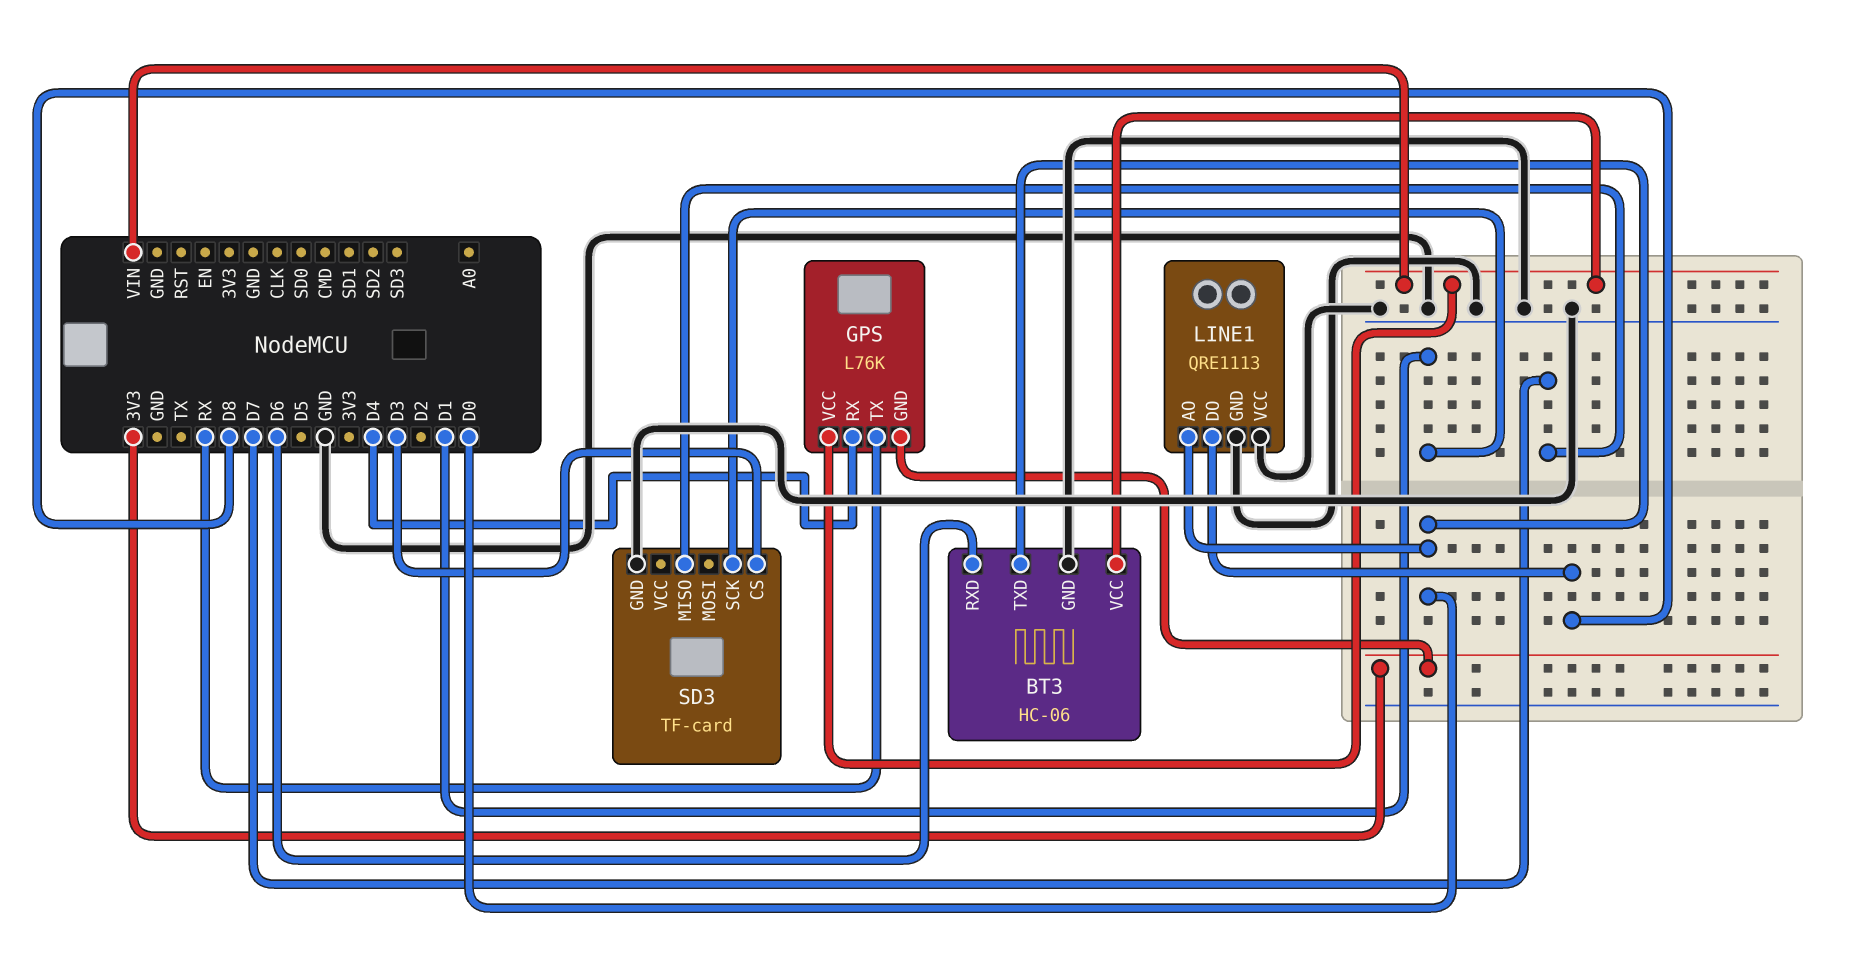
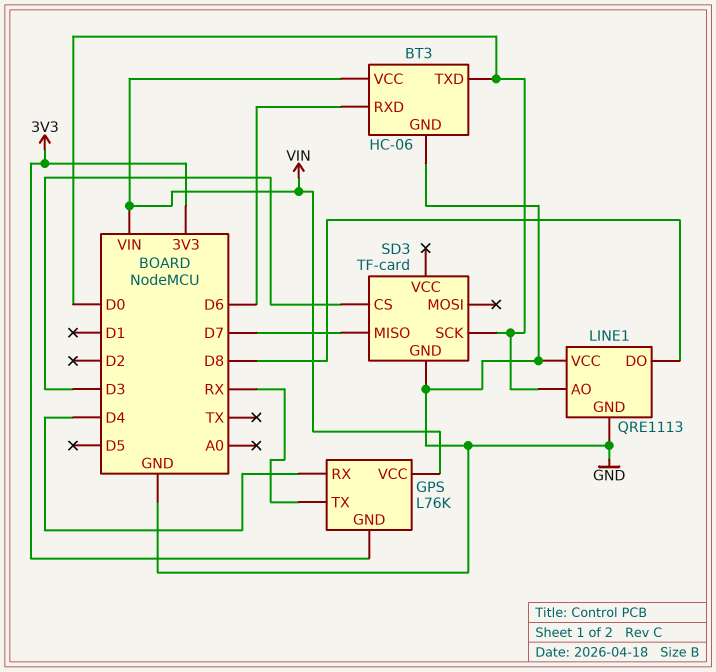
SD3 pin SCK: D1 -> D0

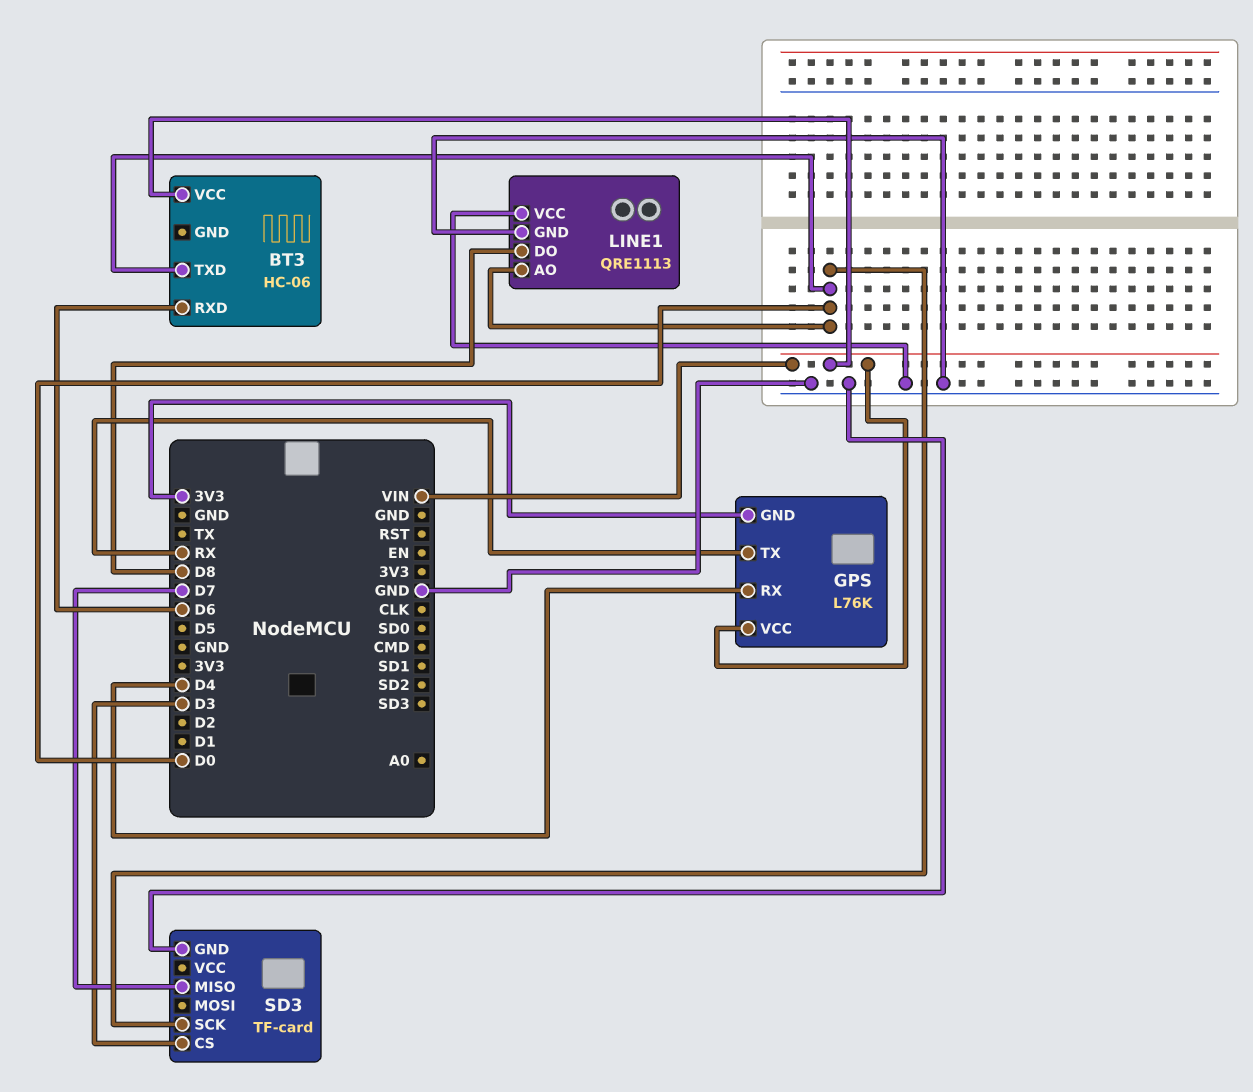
BT3 pin GND: GND -> none

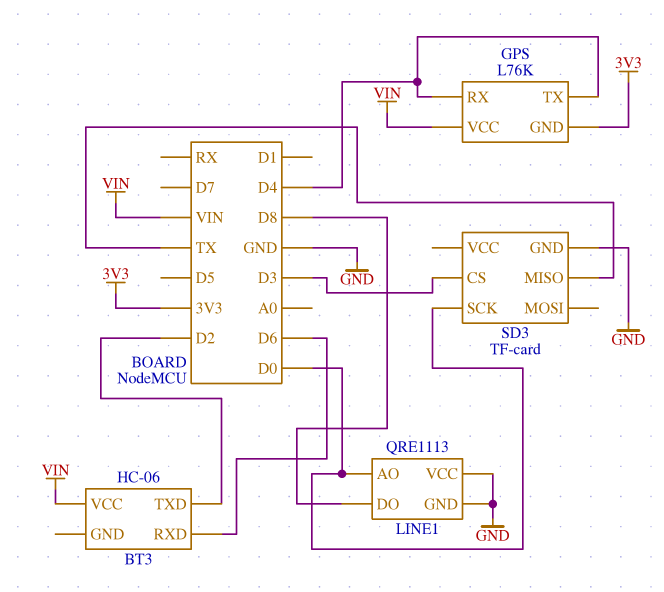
BT3 pin TXD: D0 -> D2
GPS pin TX: RX -> D4
SD3 pin MISO: D7 -> TX

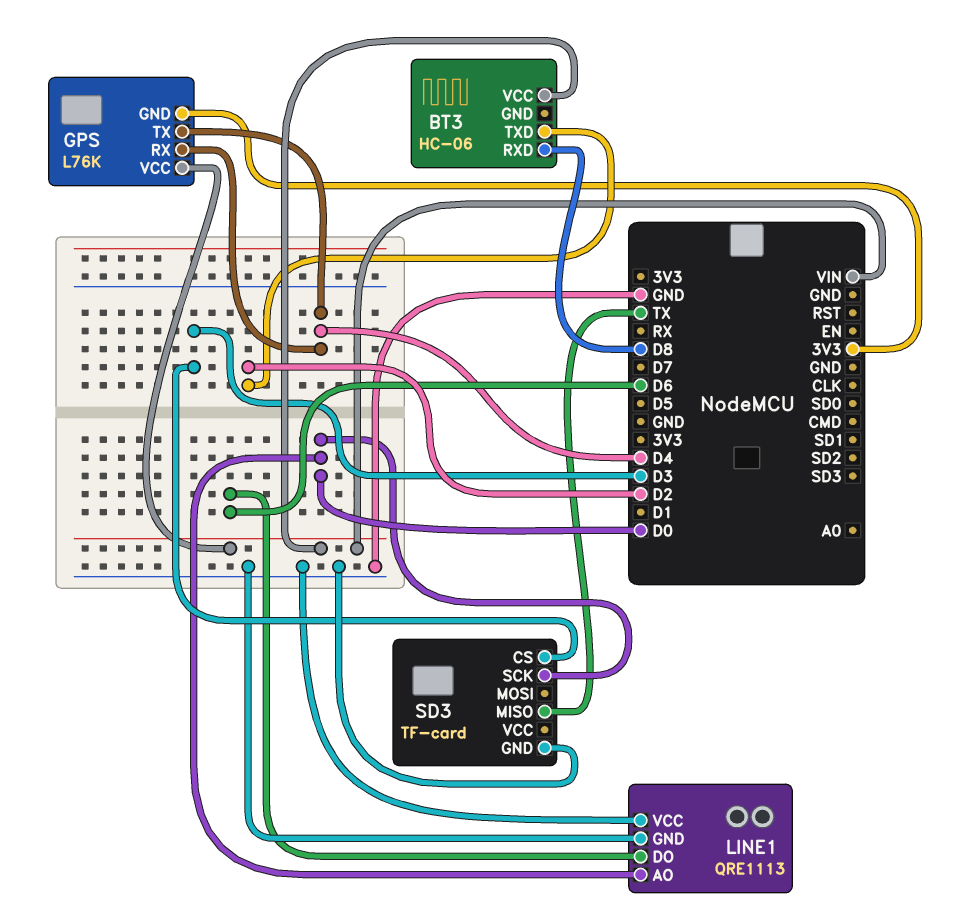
BT3 pin RXD: D6 -> D8
LINE1 pin DO: D8 -> D6

